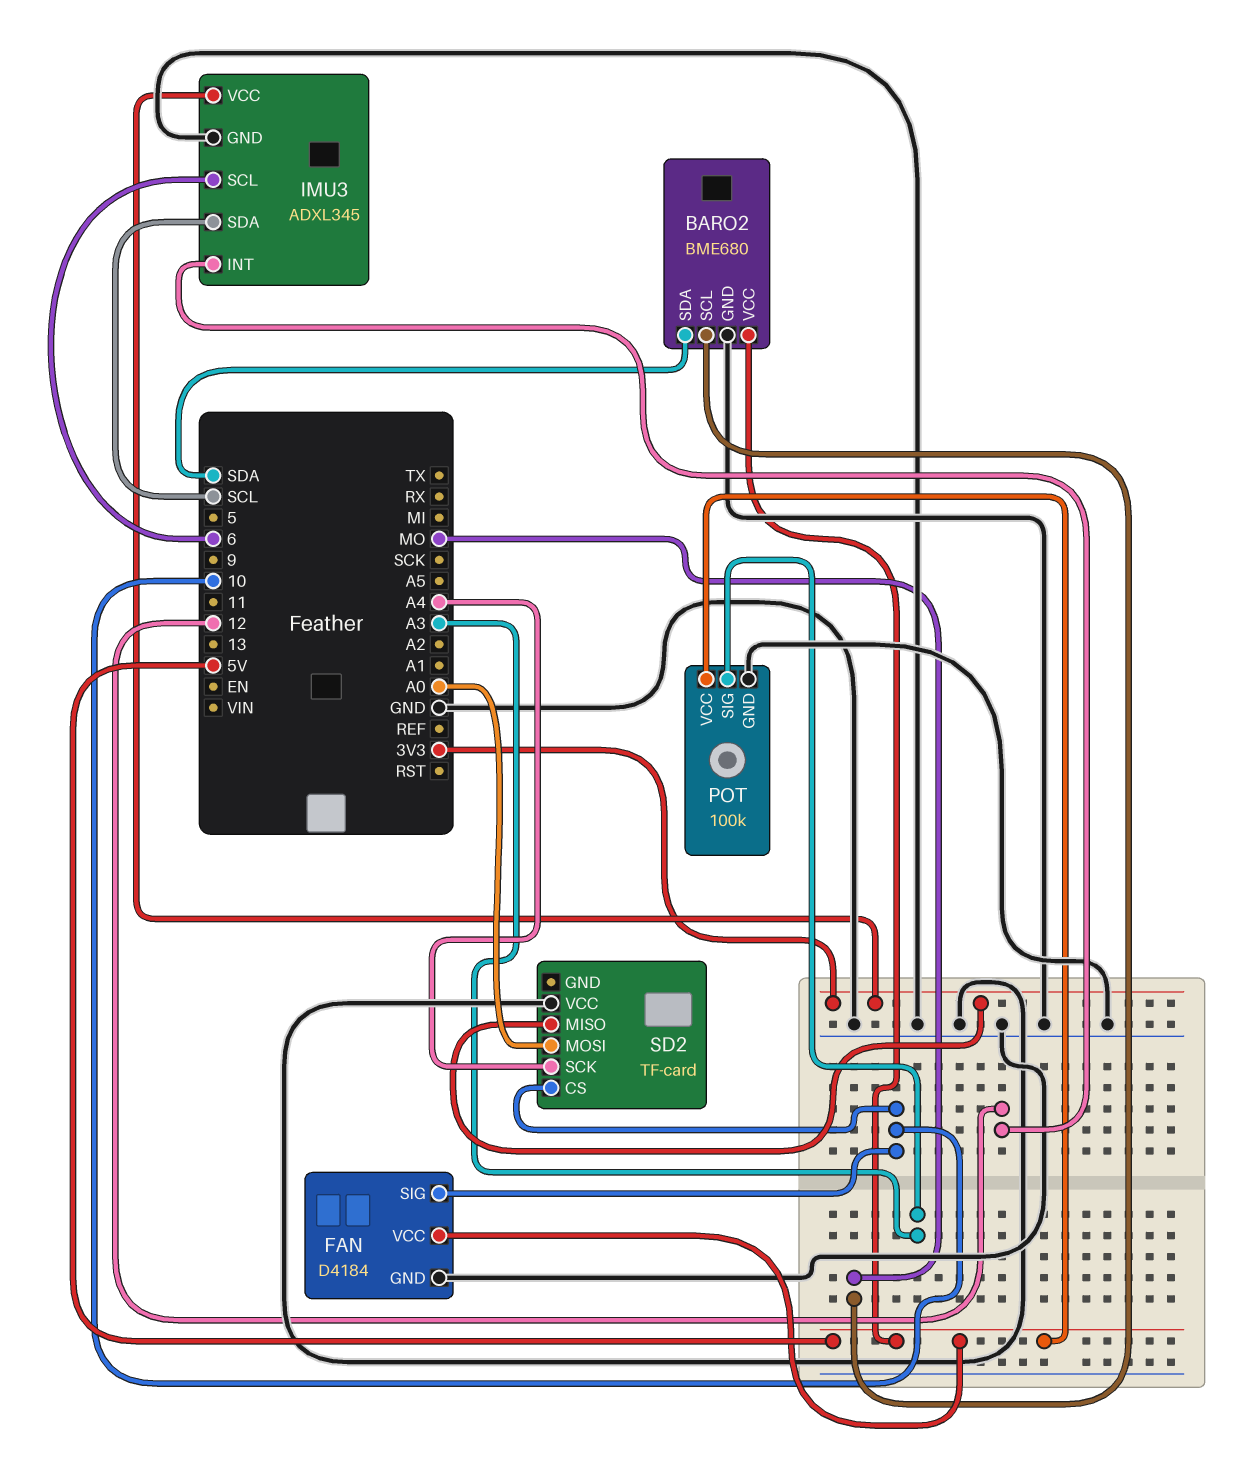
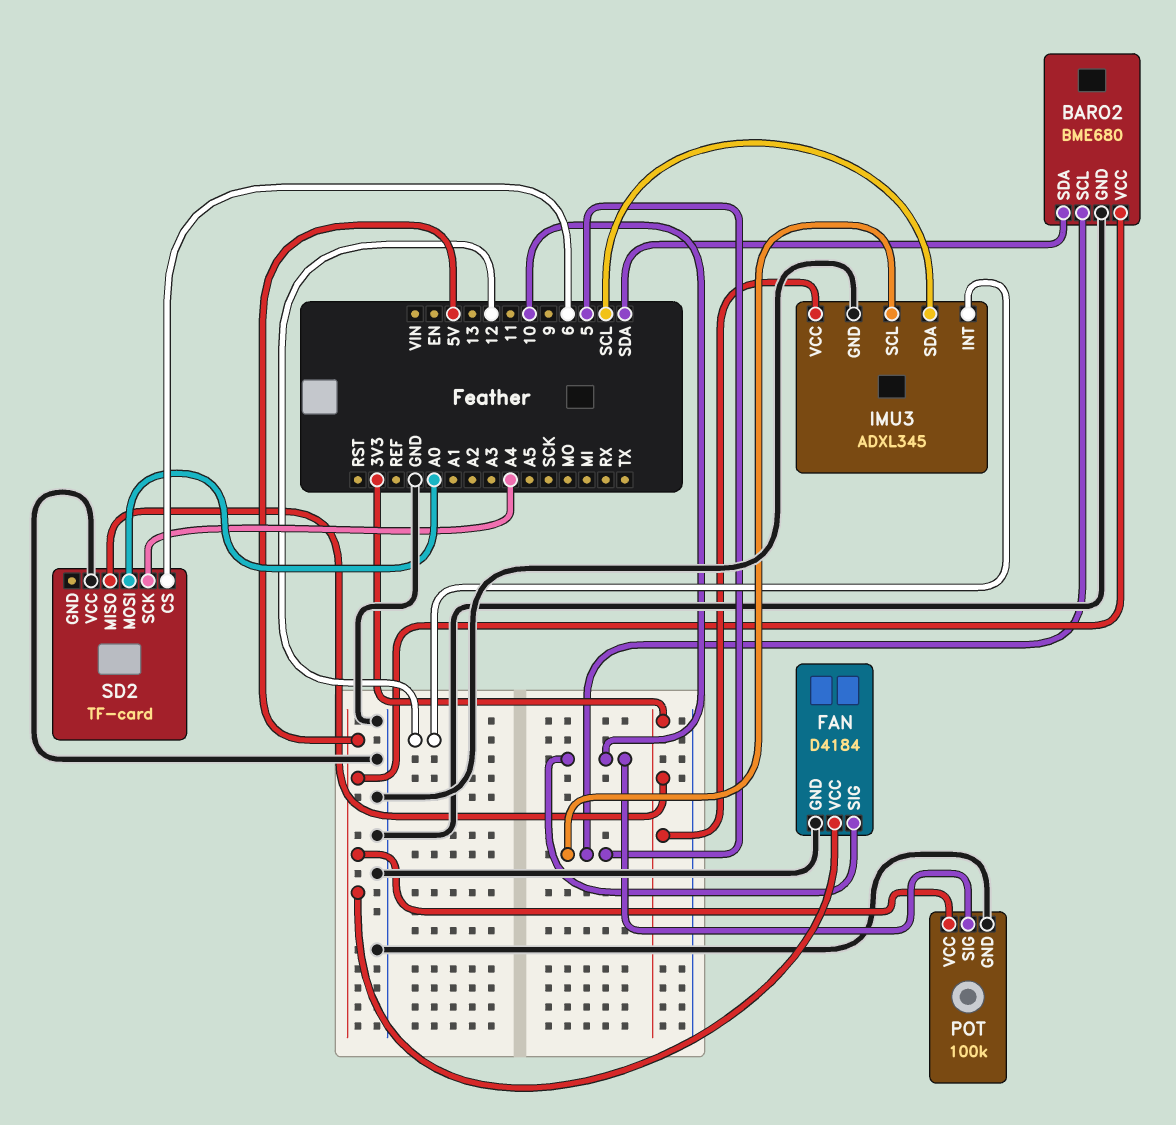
BARO2 pin SCL: MO -> 5
IMU3 pin SCL: 6 -> 5
POT pin SIG: A3 -> 10
SD2 pin CS: 10 -> 6

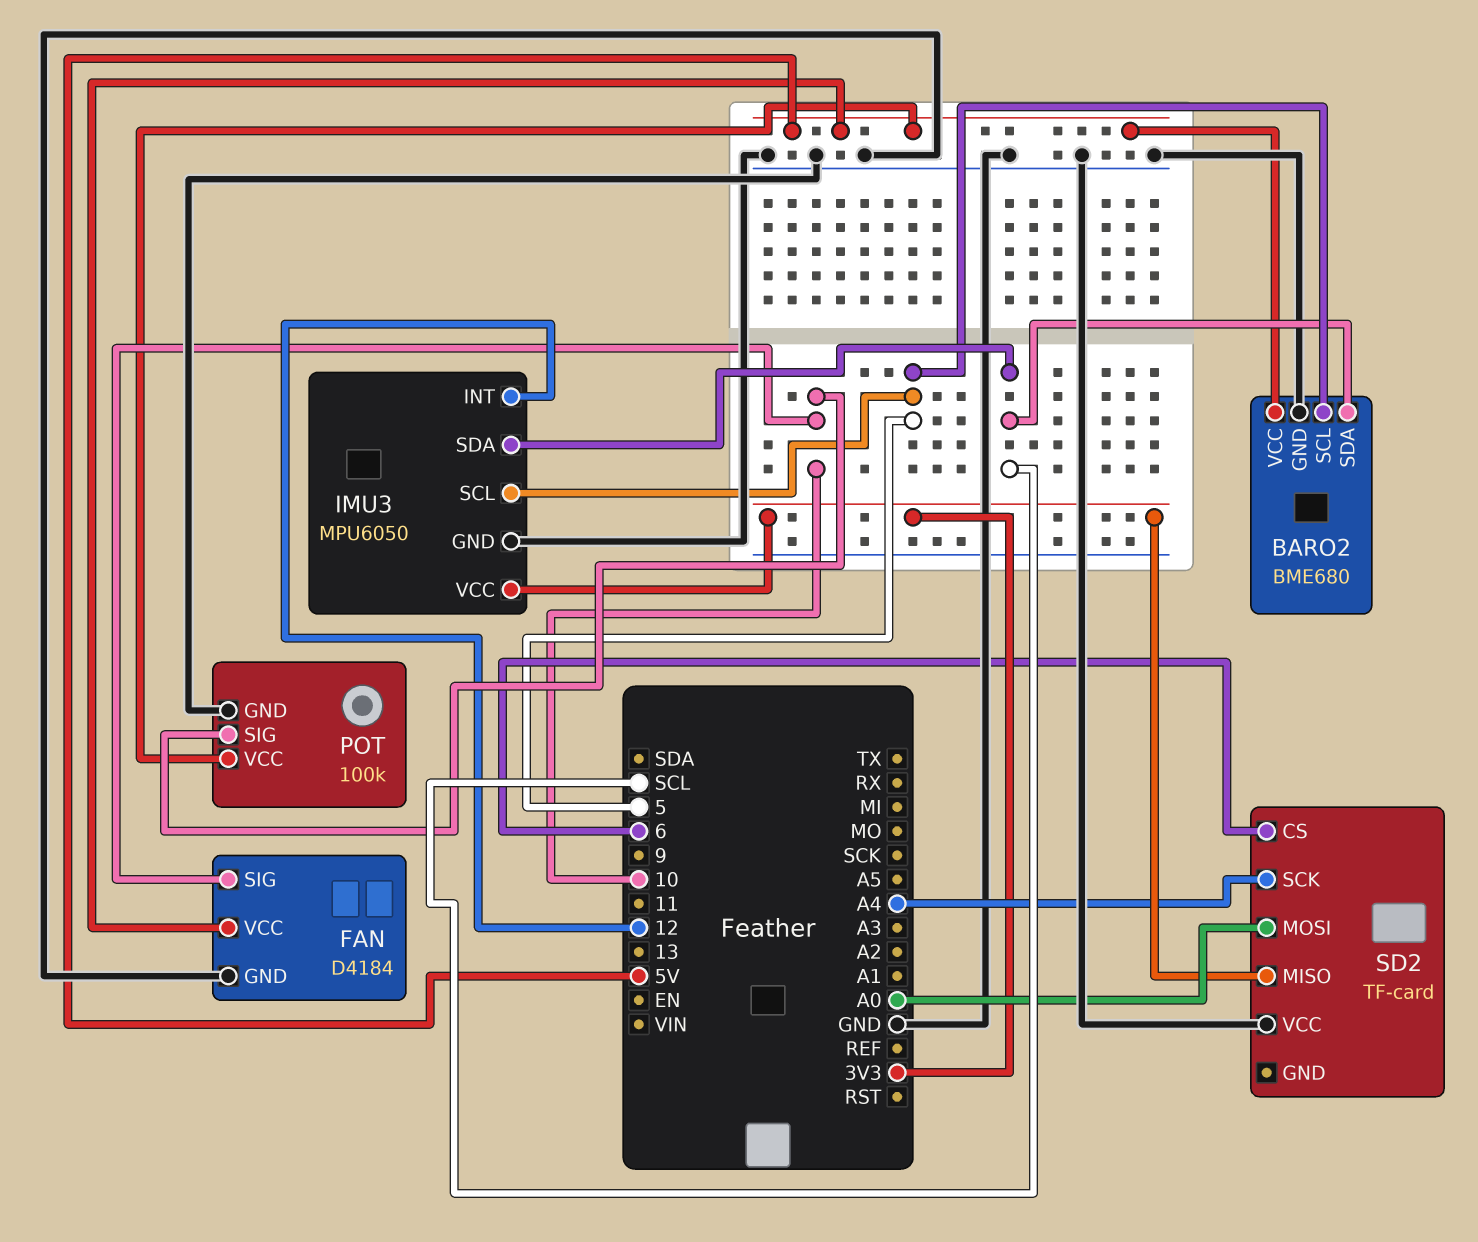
BARO2 pin SDA: SDA -> SCL
IMU3: ADXL345 -> MPU6050

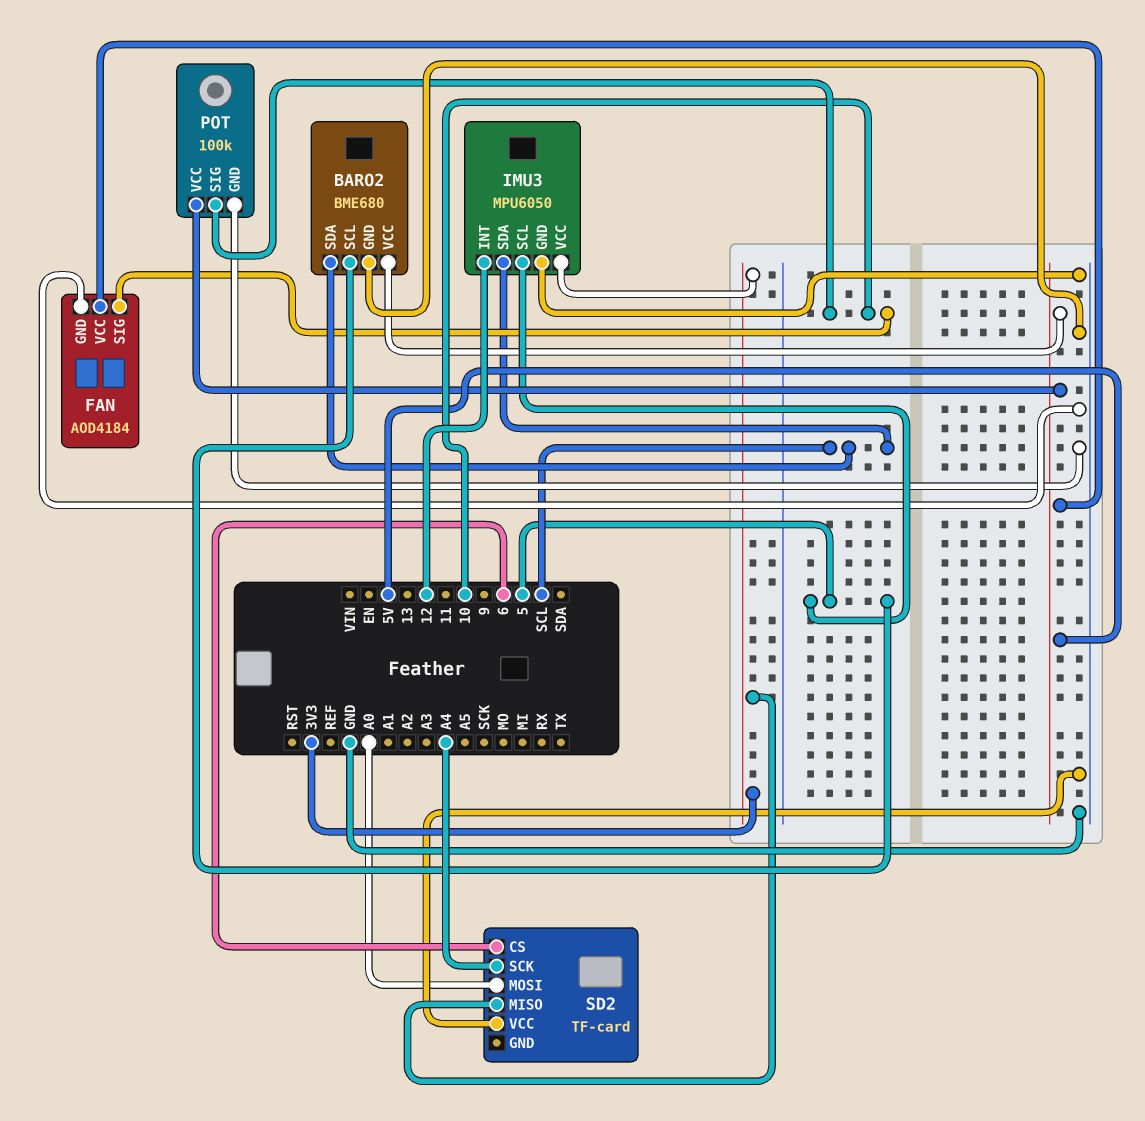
FAN: D4184 -> AOD4184

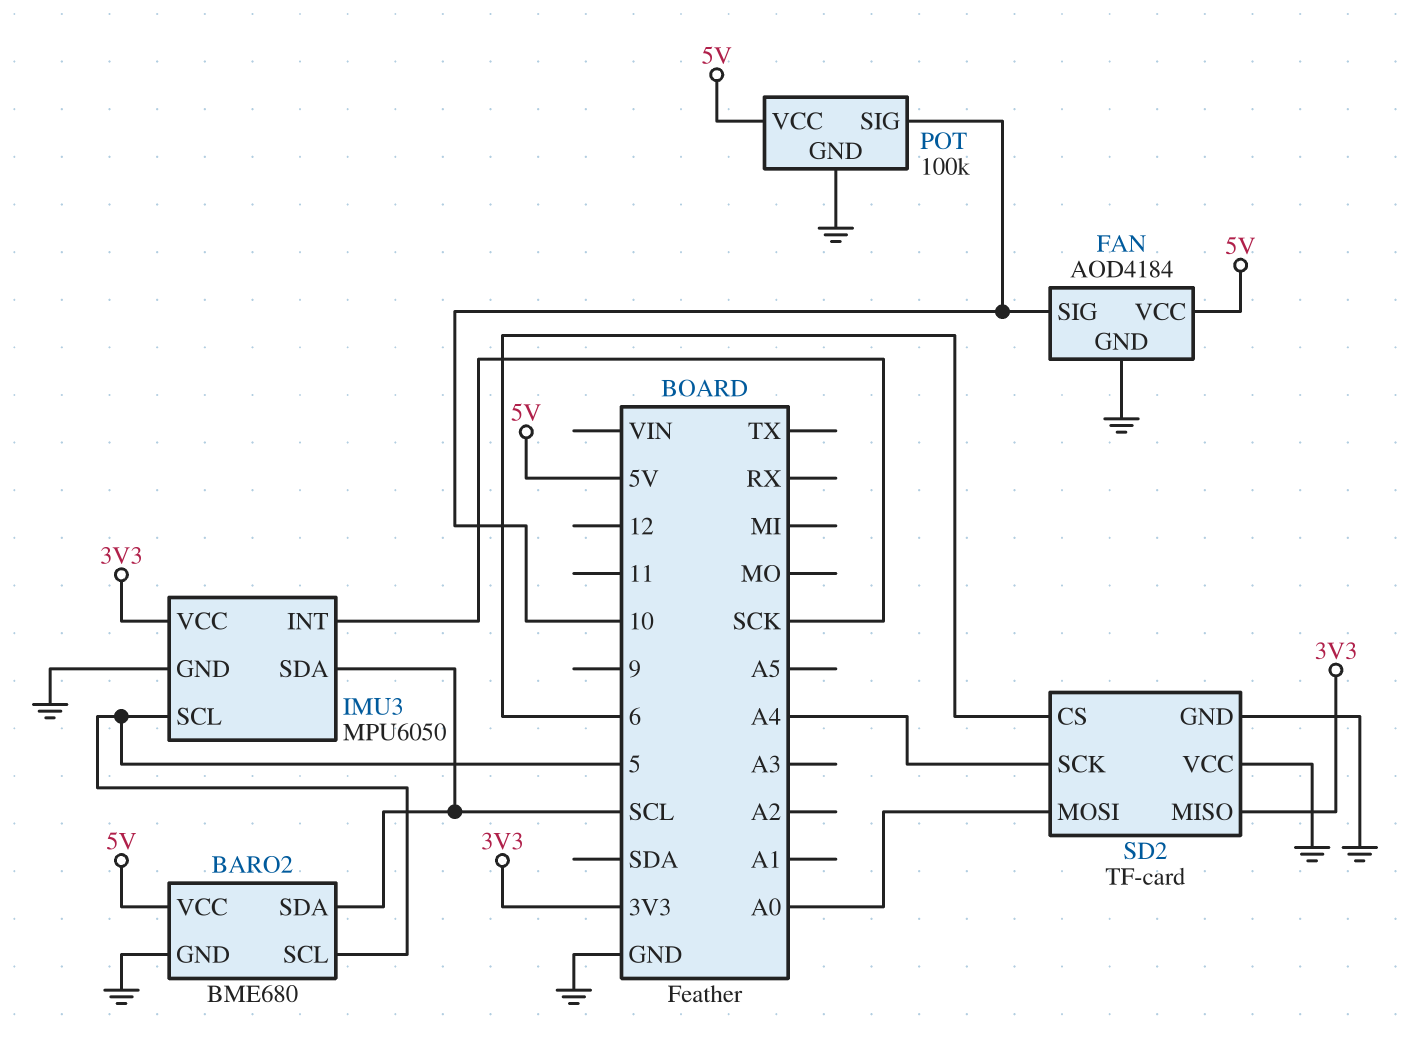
IMU3 pin INT: 12 -> SCK
SD2 pin GND: none -> GND

